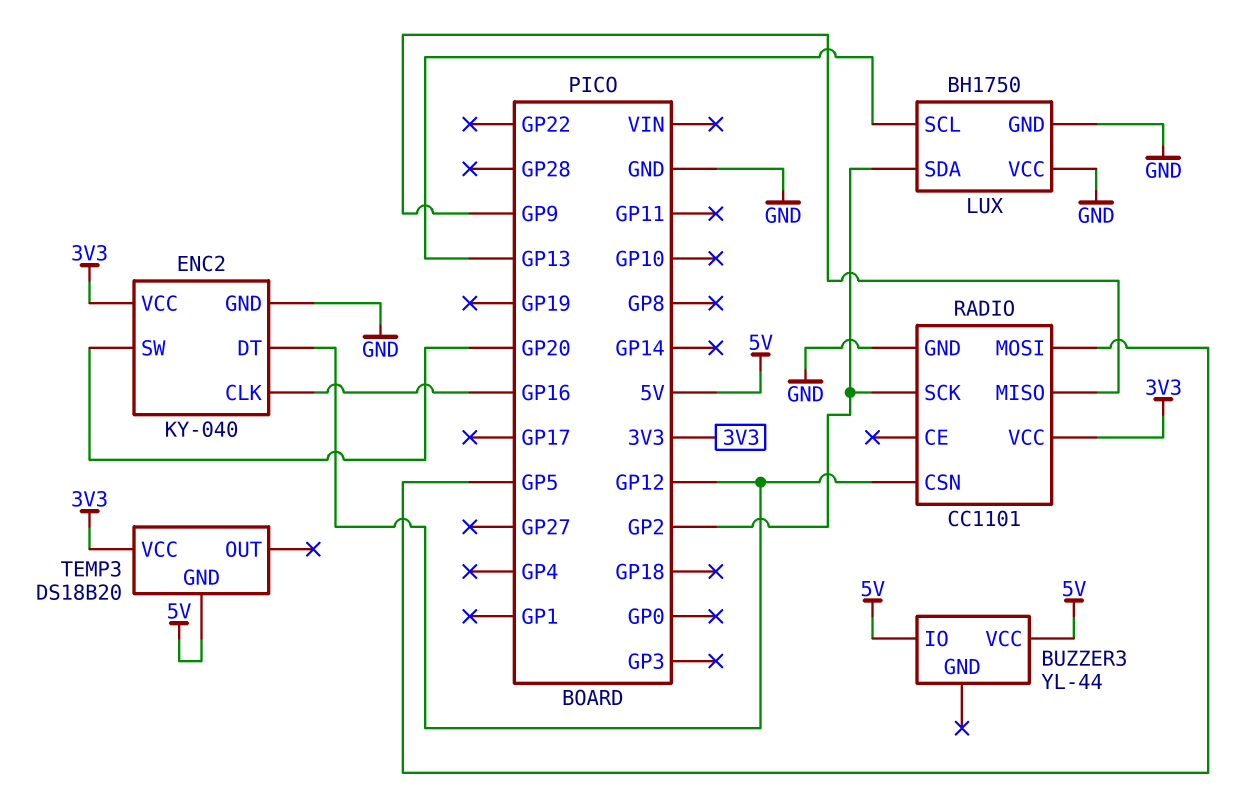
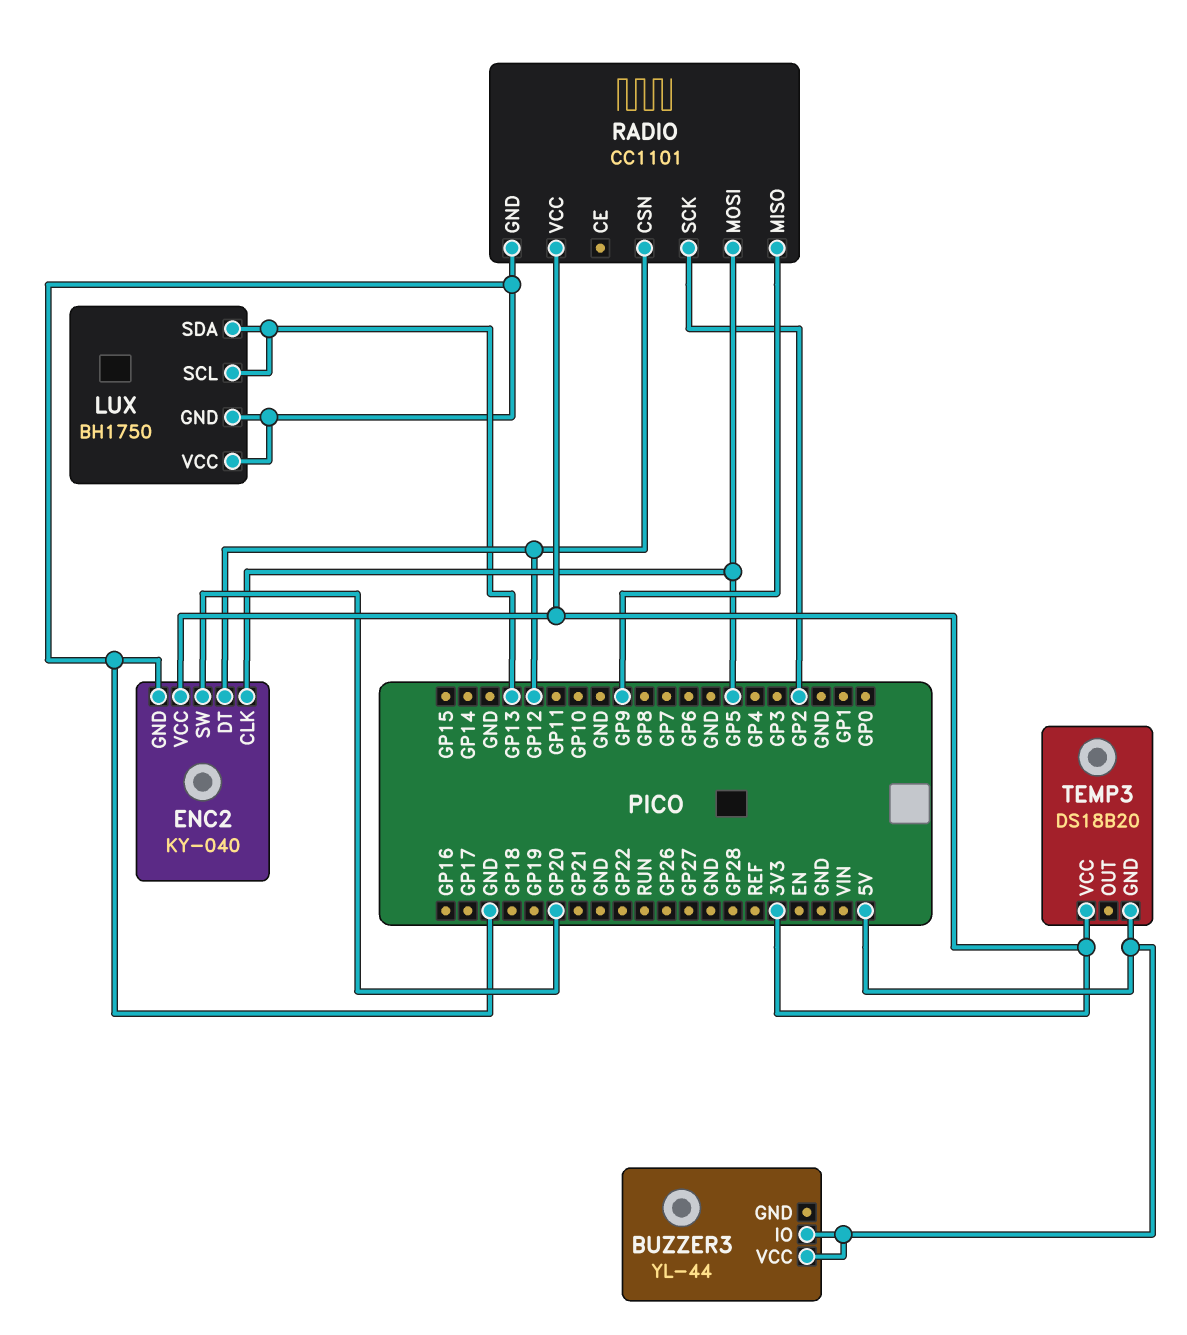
ENC2 pin CLK: GP16 -> GP5
LUX pin SDA: GP2 -> GP13

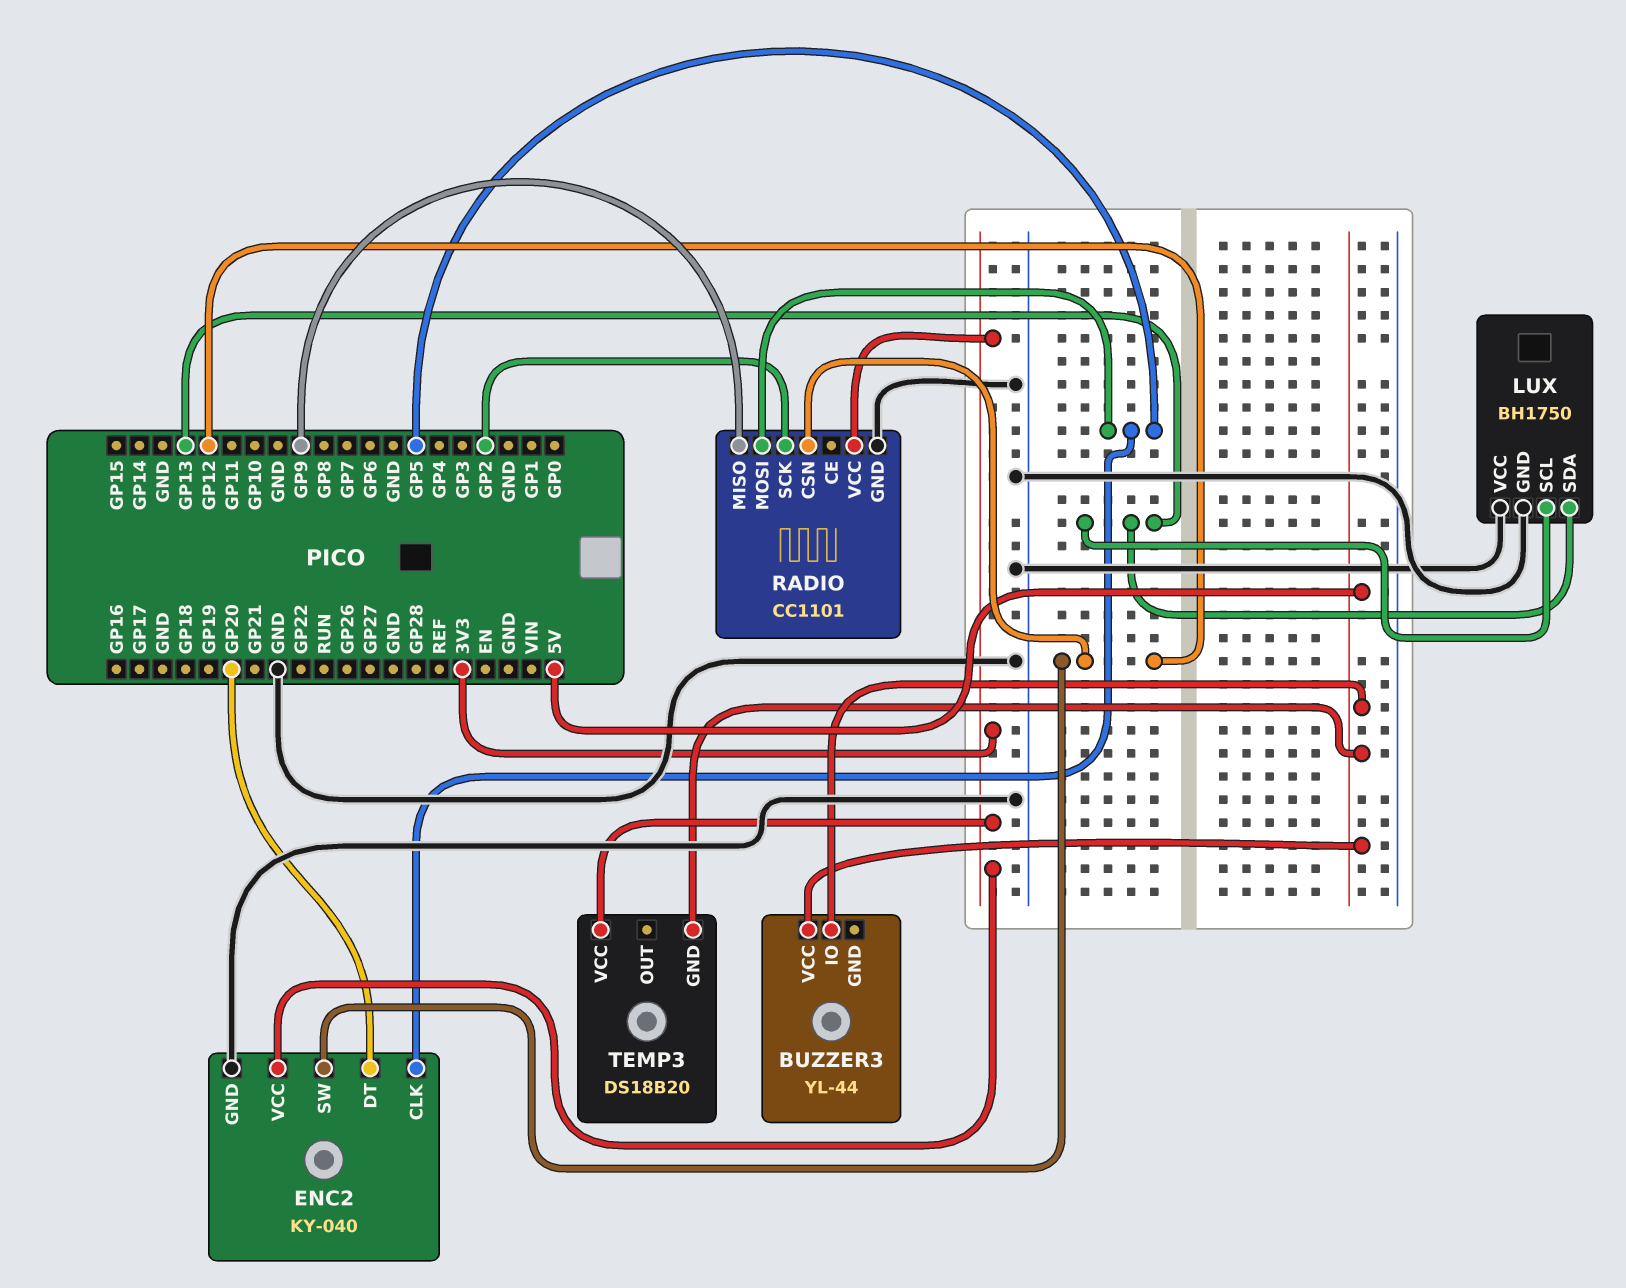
ENC2 pin DT: GP12 -> GP20
ENC2 pin SW: GP20 -> GP12

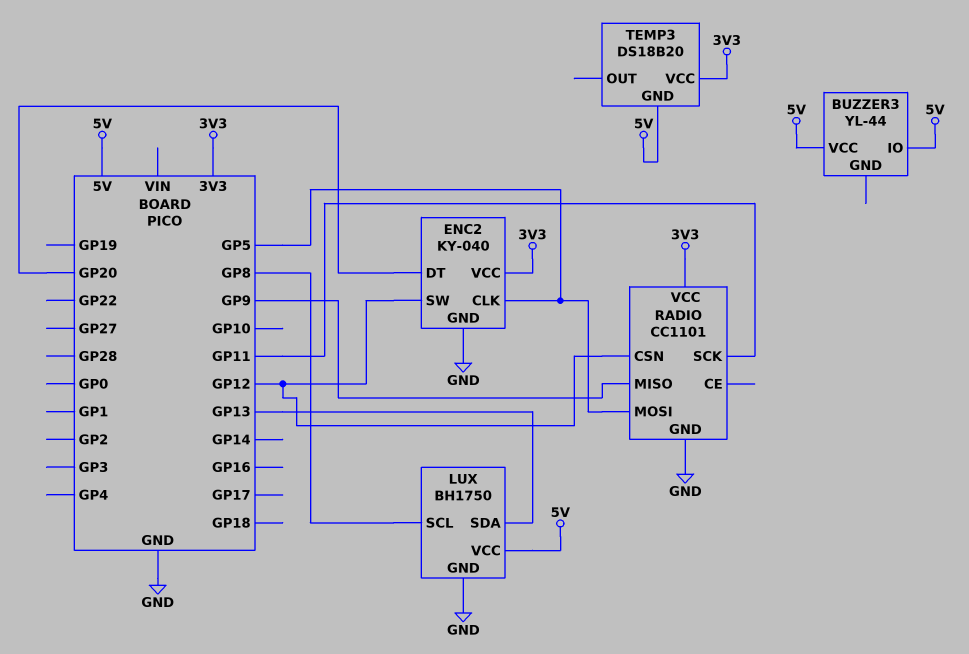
LUX pin SCL: GP13 -> GP8
LUX pin VCC: GND -> 5V
RADIO pin SCK: GP2 -> GP11

